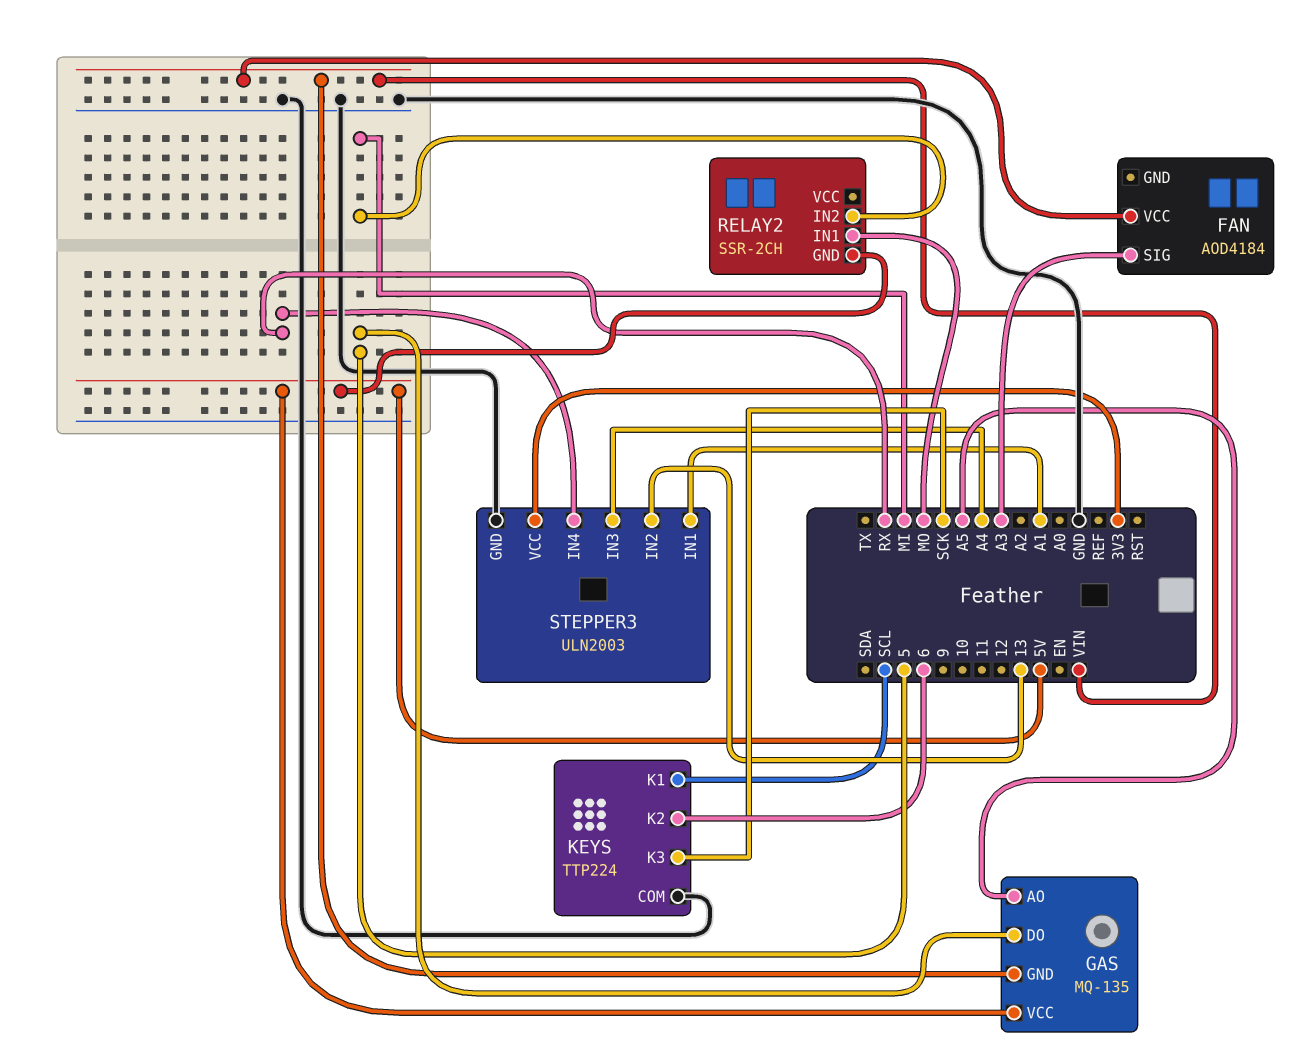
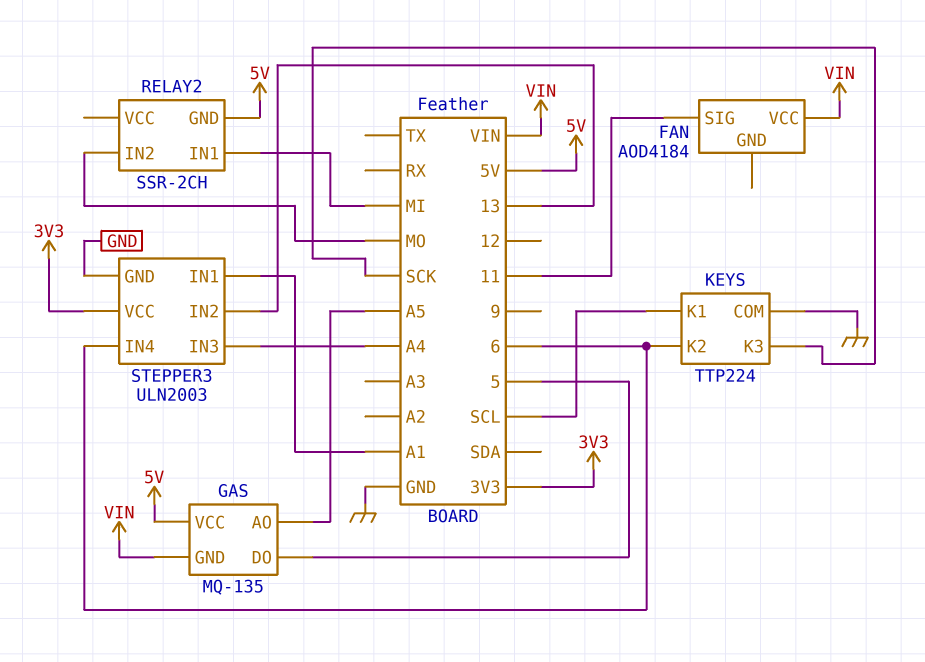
FAN pin SIG: A3 -> 11
RELAY2 pin IN1: MO -> MI
RELAY2 pin IN2: MI -> MO
STEPPER3 pin IN4: RX -> 6

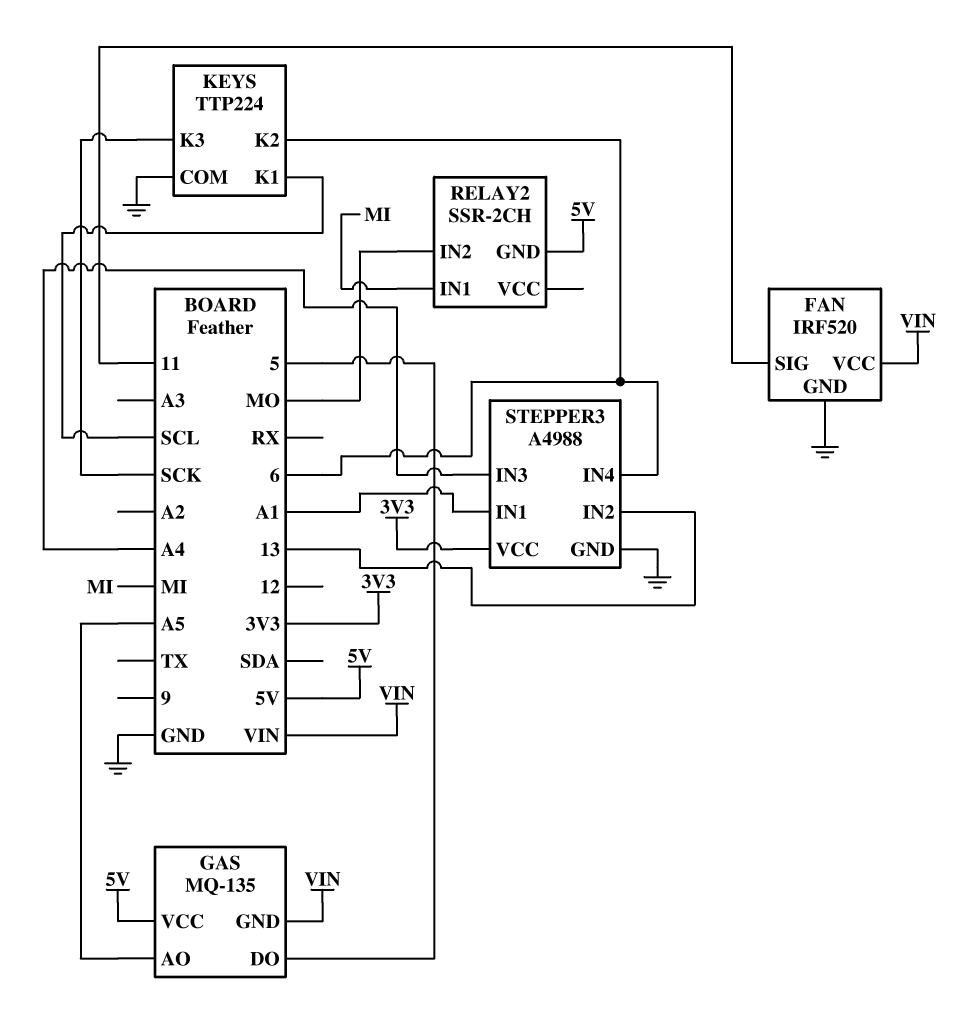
FAN: AOD4184 -> IRF520
FAN pin GND: none -> GND
STEPPER3: ULN2003 -> A4988

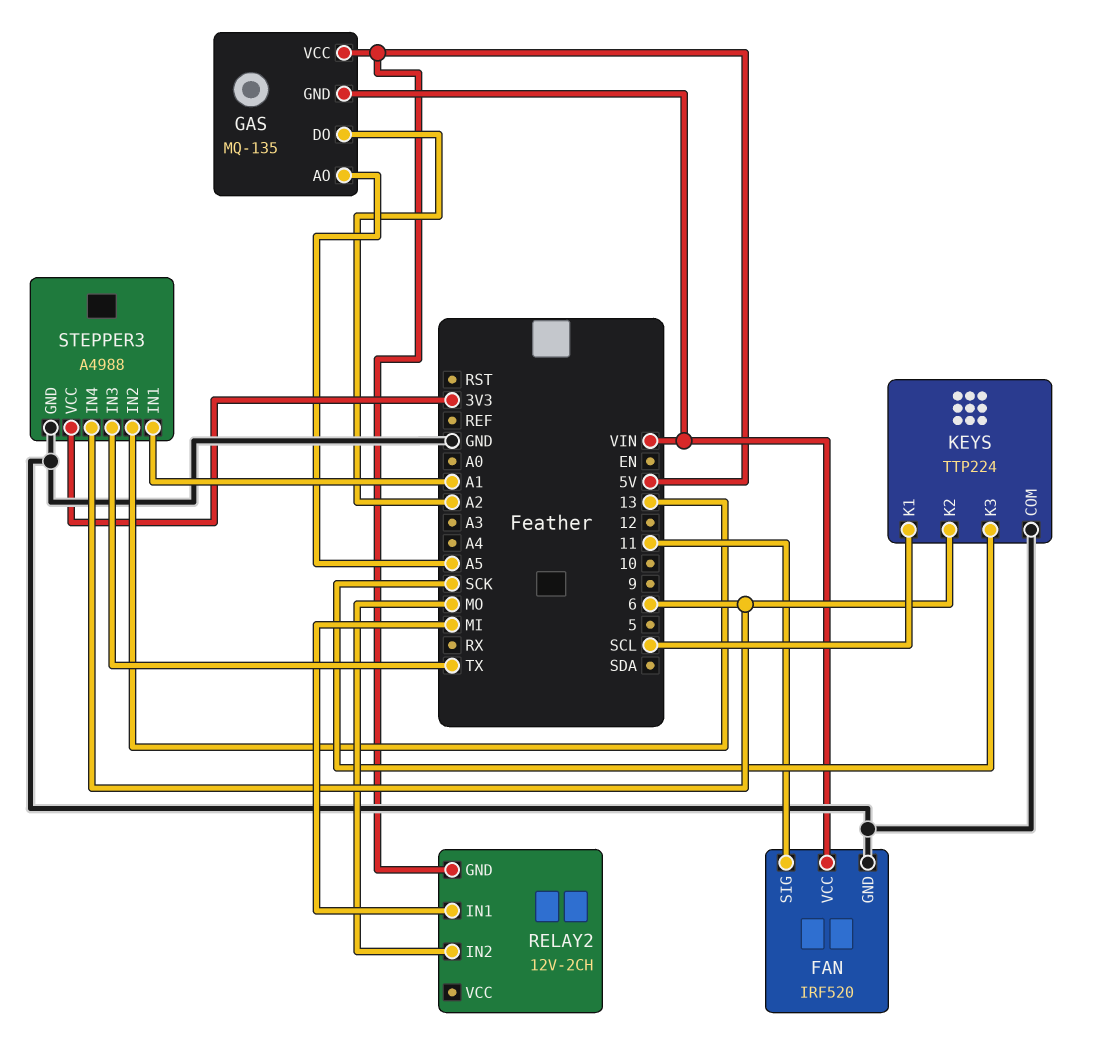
GAS pin DO: 5 -> A2
RELAY2: SSR-2CH -> 12V-2CH
STEPPER3 pin IN3: A4 -> TX

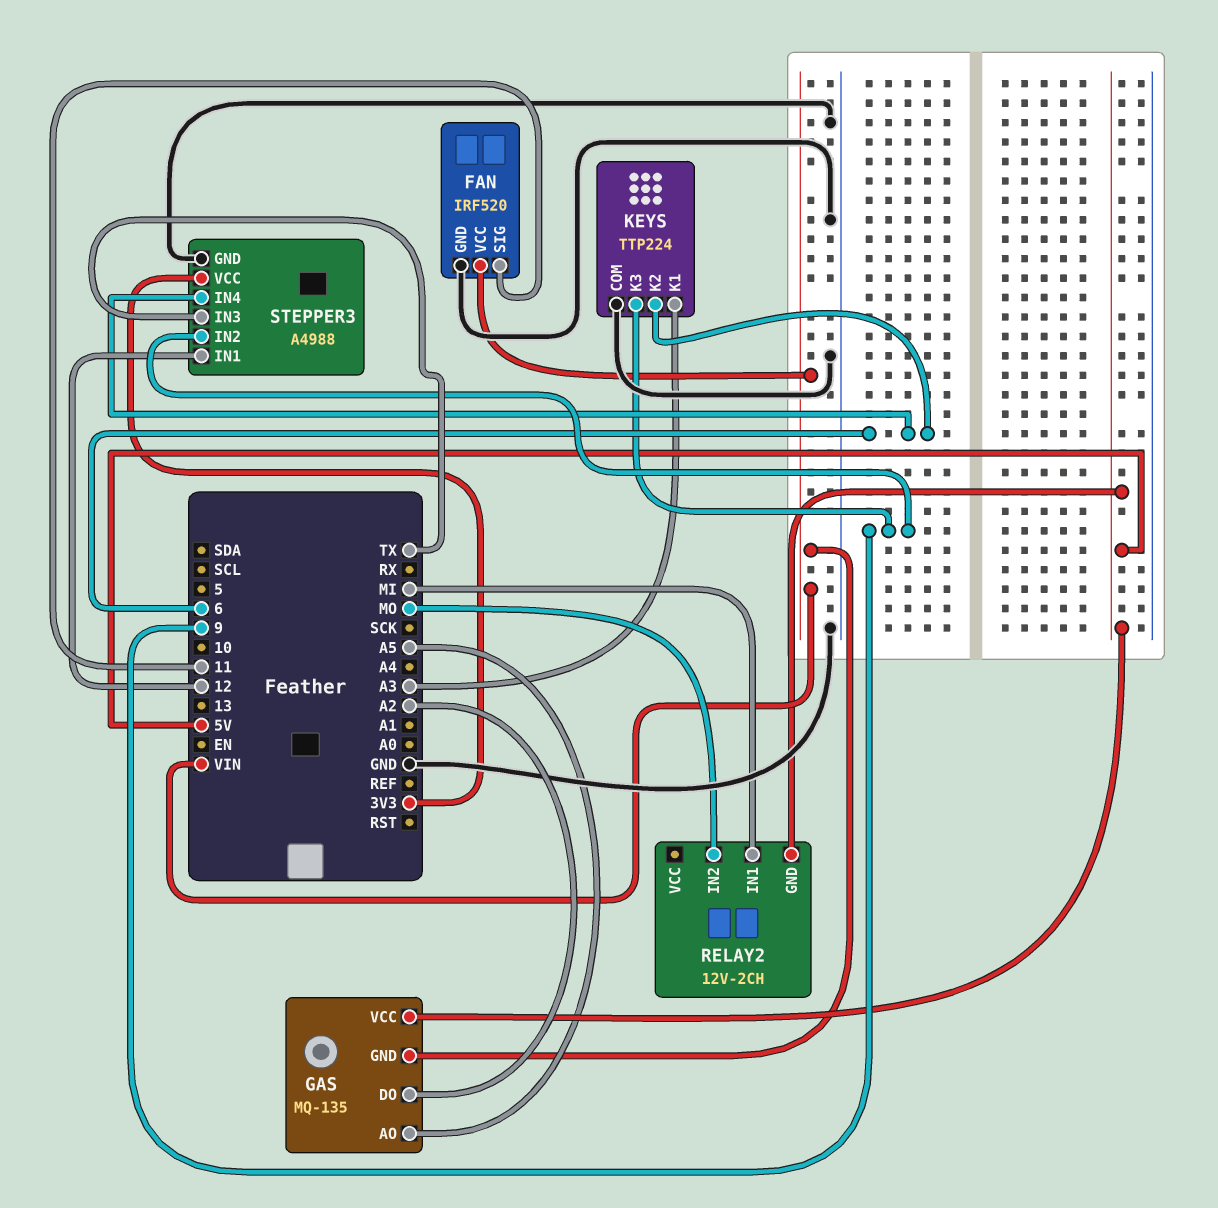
KEYS pin K1: SCL -> A3
KEYS pin K3: SCK -> 9
STEPPER3 pin IN1: A1 -> 12
STEPPER3 pin IN2: 13 -> 9

